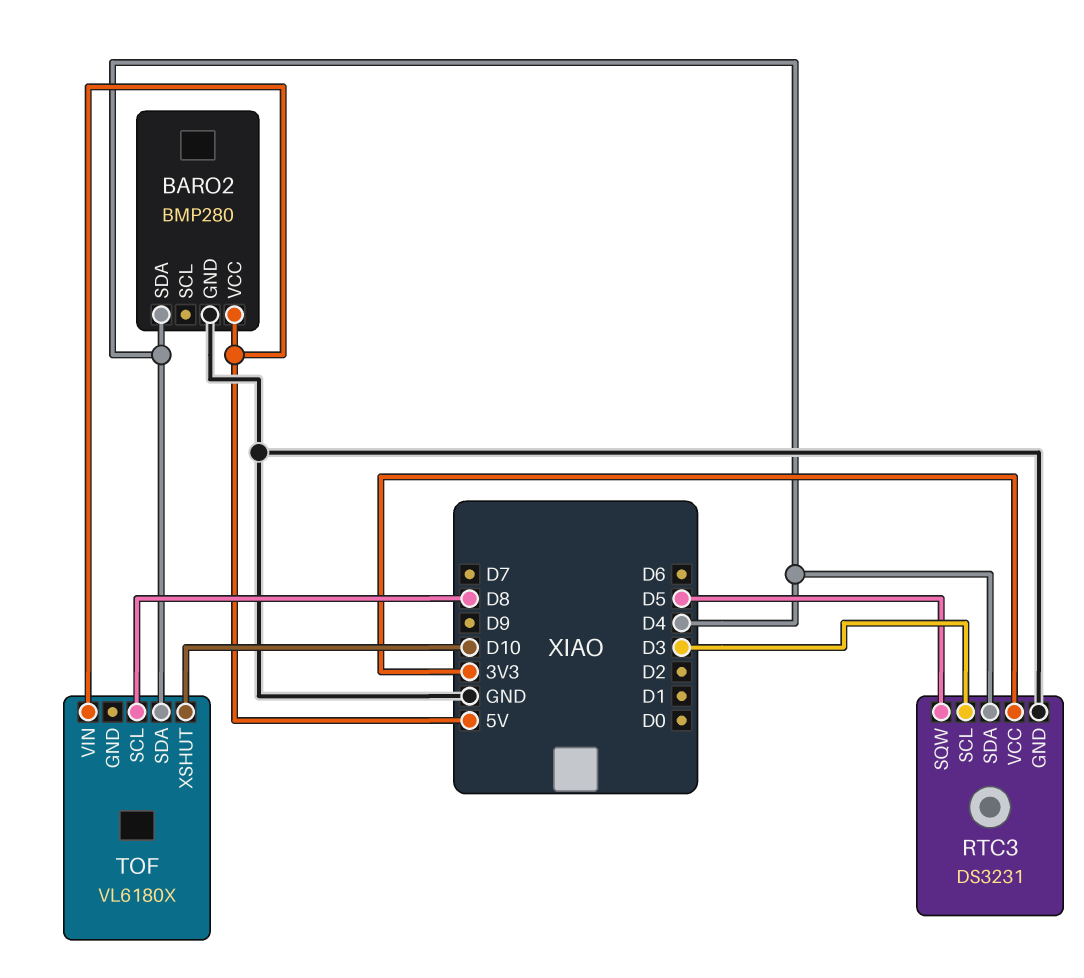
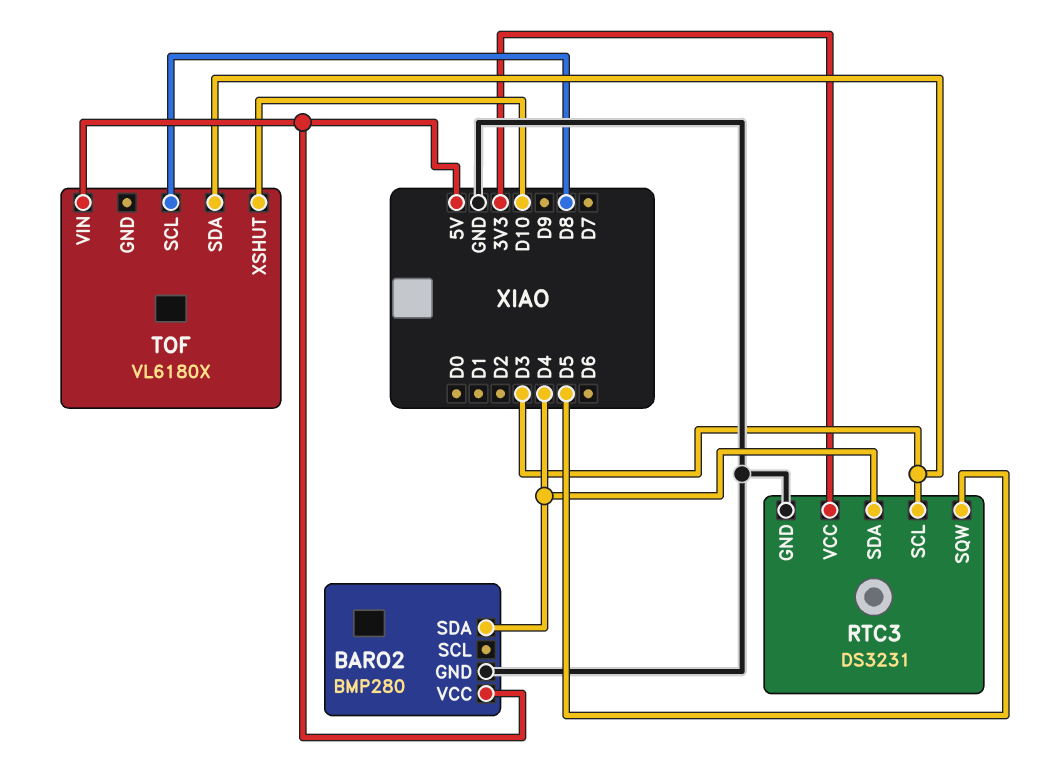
TOF pin SDA: D4 -> D3

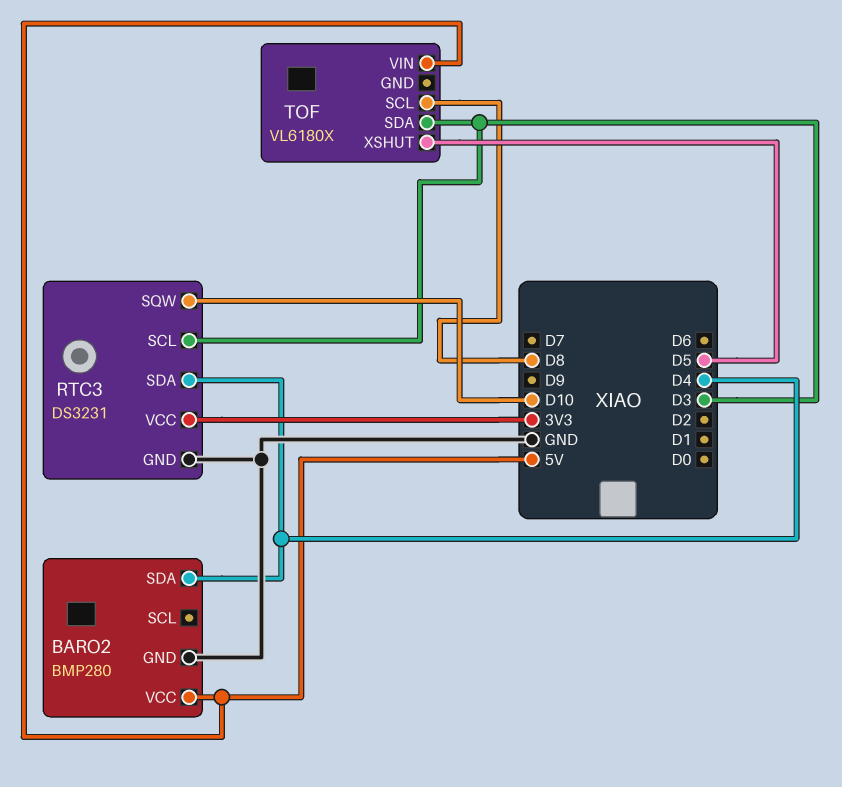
RTC3 pin SQW: D5 -> D10
TOF pin XSHUT: D10 -> D5

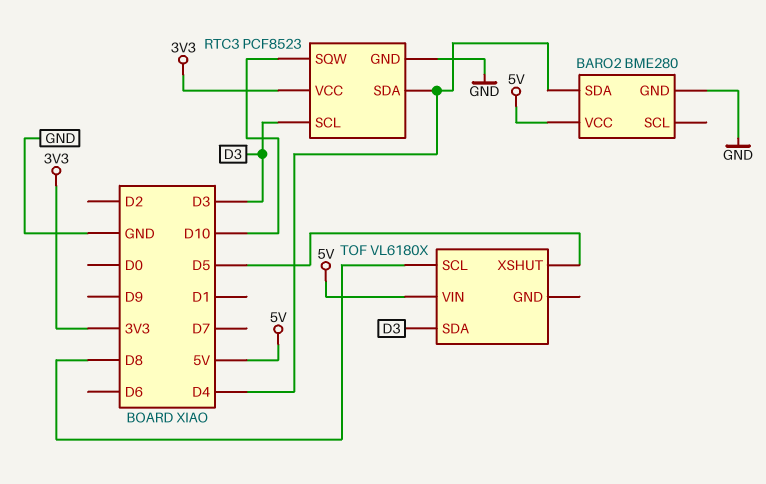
BARO2: BMP280 -> BME280
RTC3: DS3231 -> PCF8523

